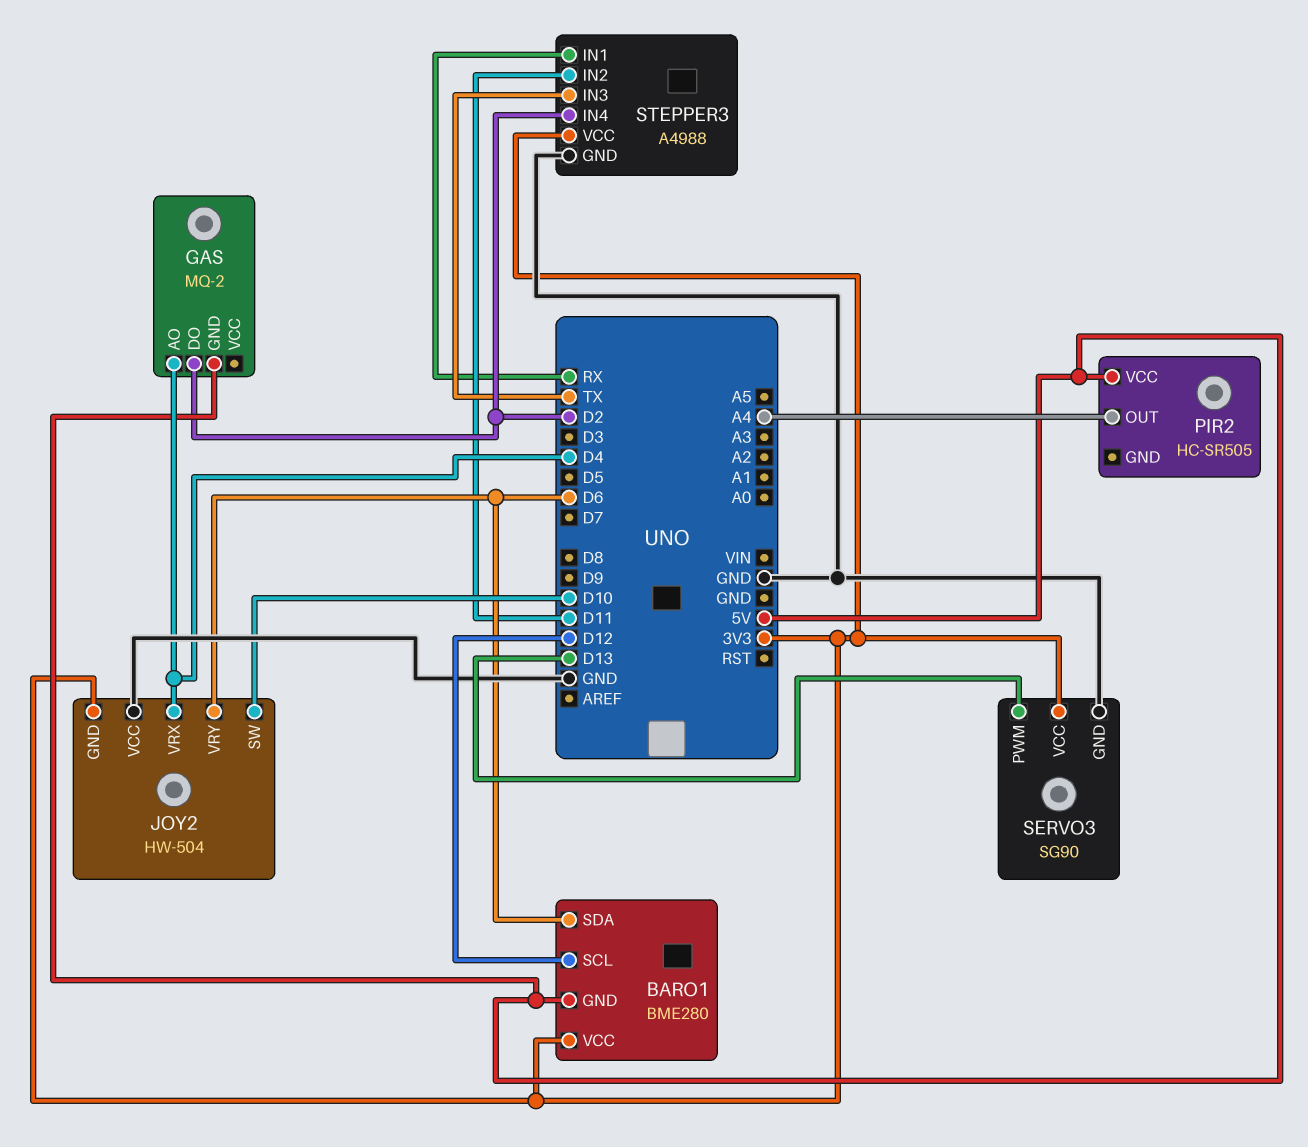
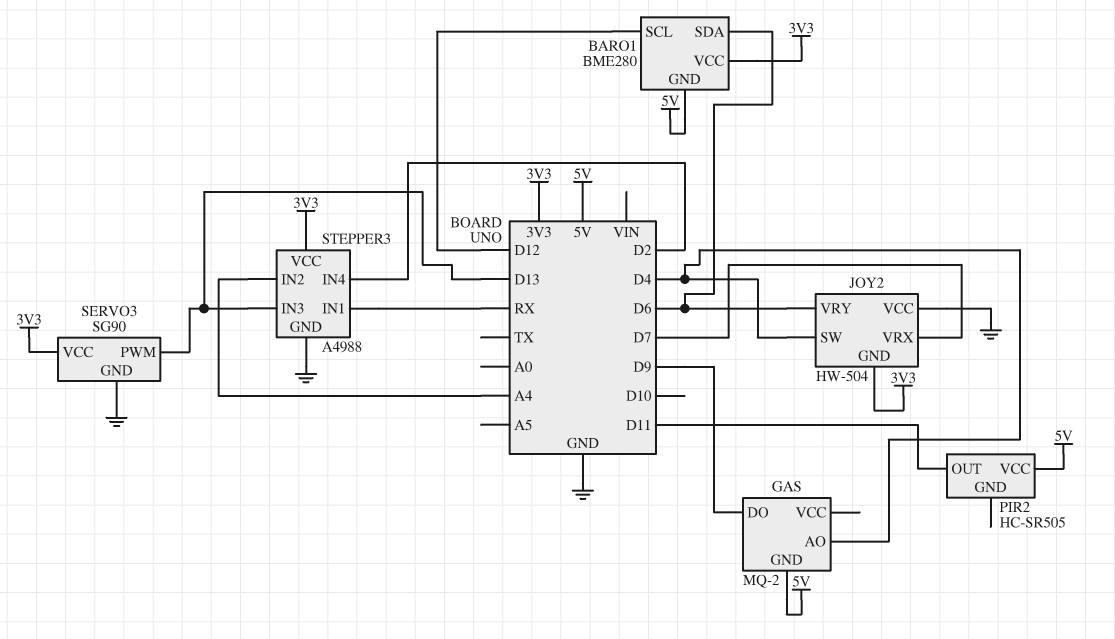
GAS pin DO: D2 -> D9
JOY2 pin SW: D10 -> D4
JOY2 pin VRX: D4 -> D7
PIR2 pin OUT: A4 -> D11
STEPPER3 pin IN2: D11 -> A4
STEPPER3 pin IN3: TX -> D13

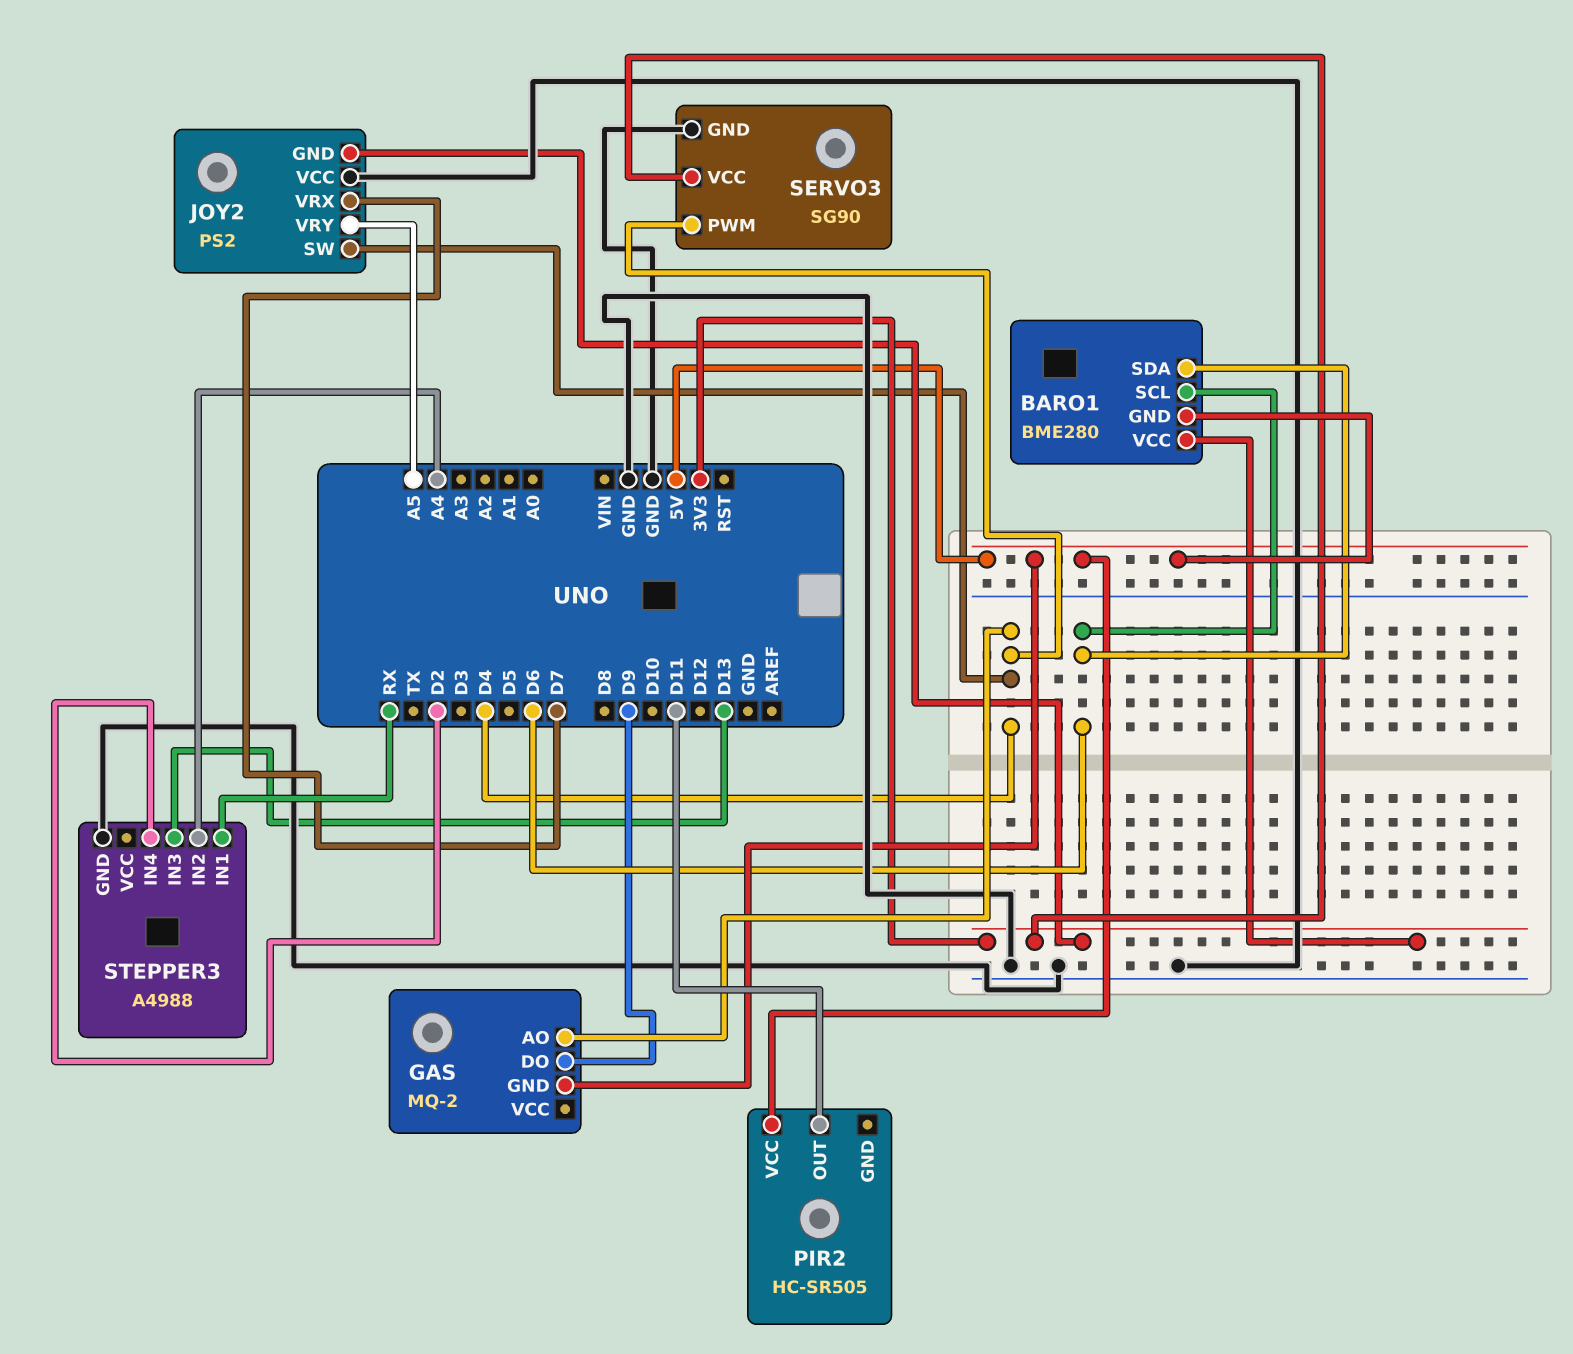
BARO1 pin SCL: D12 -> D6
JOY2: HW-504 -> PS2
JOY2 pin VRY: D6 -> A5
SERVO3 pin PWM: D13 -> D4
STEPPER3 pin VCC: 3V3 -> none

